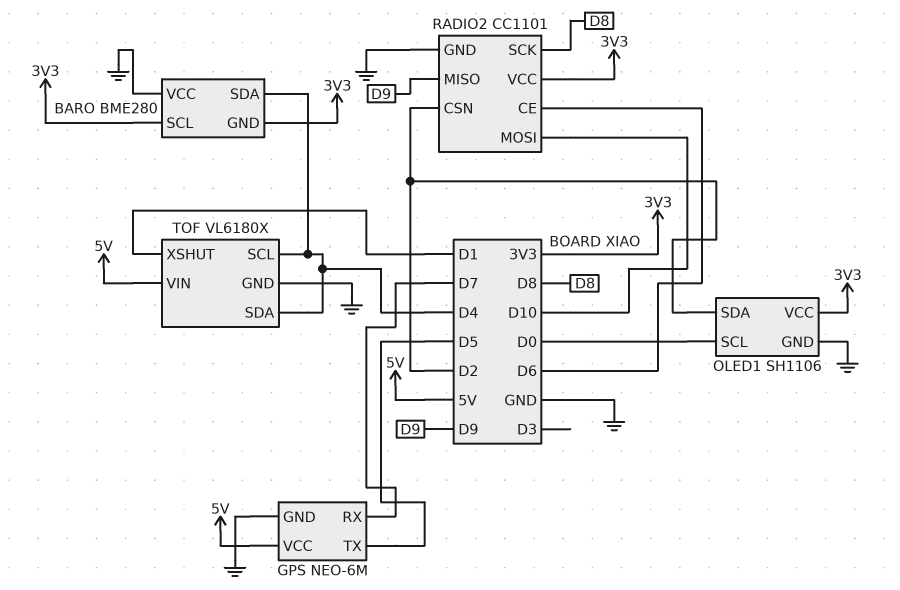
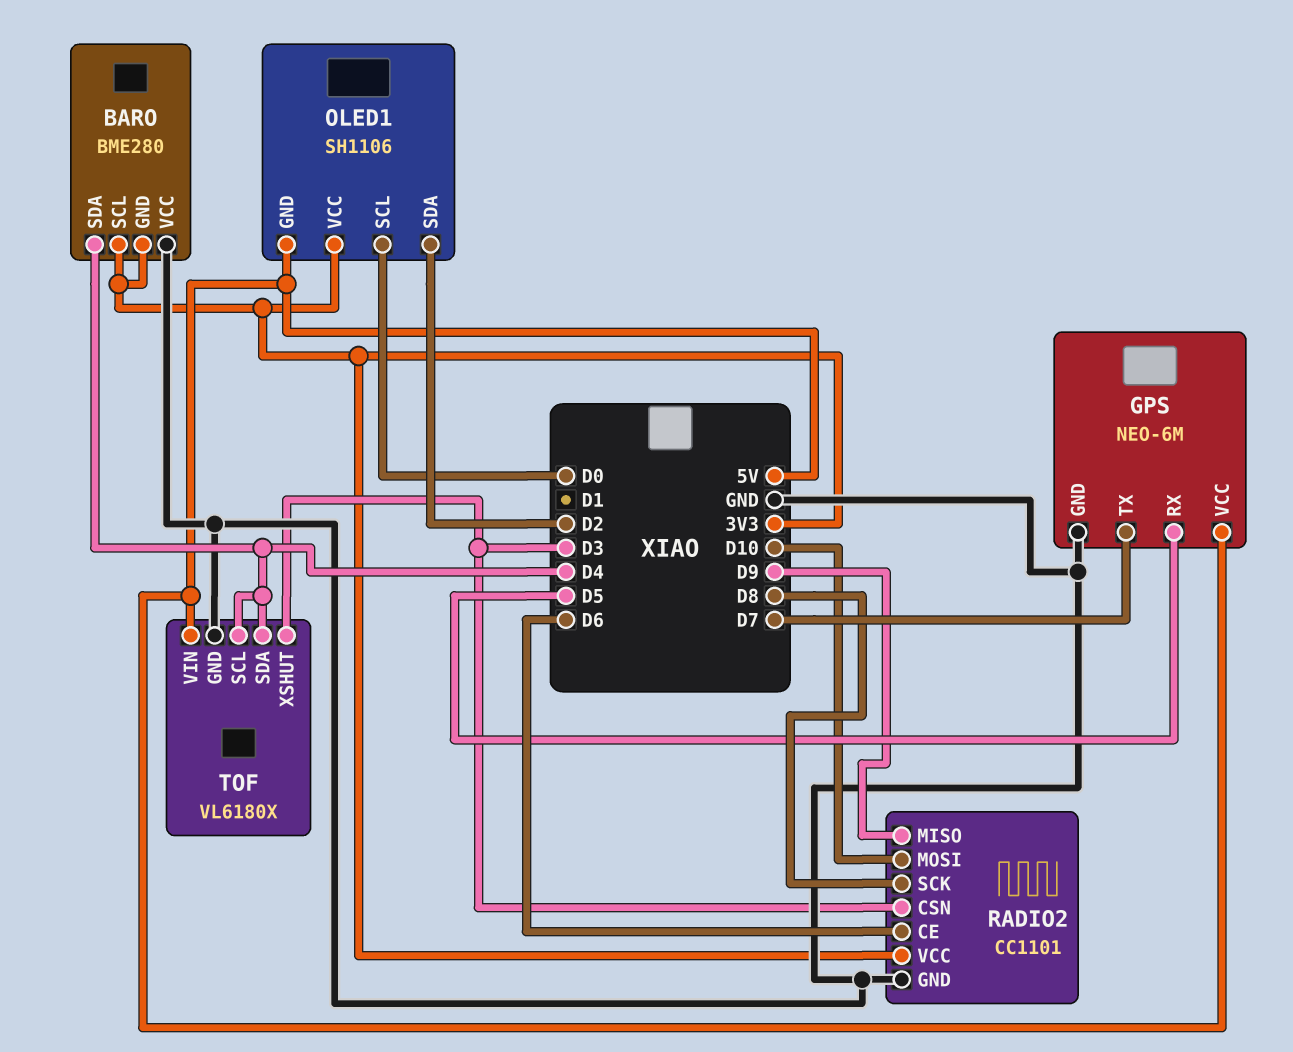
GPS pin RX: D7 -> D5
GPS pin TX: D5 -> D7
OLED1 pin GND: GND -> 5V
RADIO2 pin CSN: D2 -> D3
TOF pin XSHUT: D1 -> D3

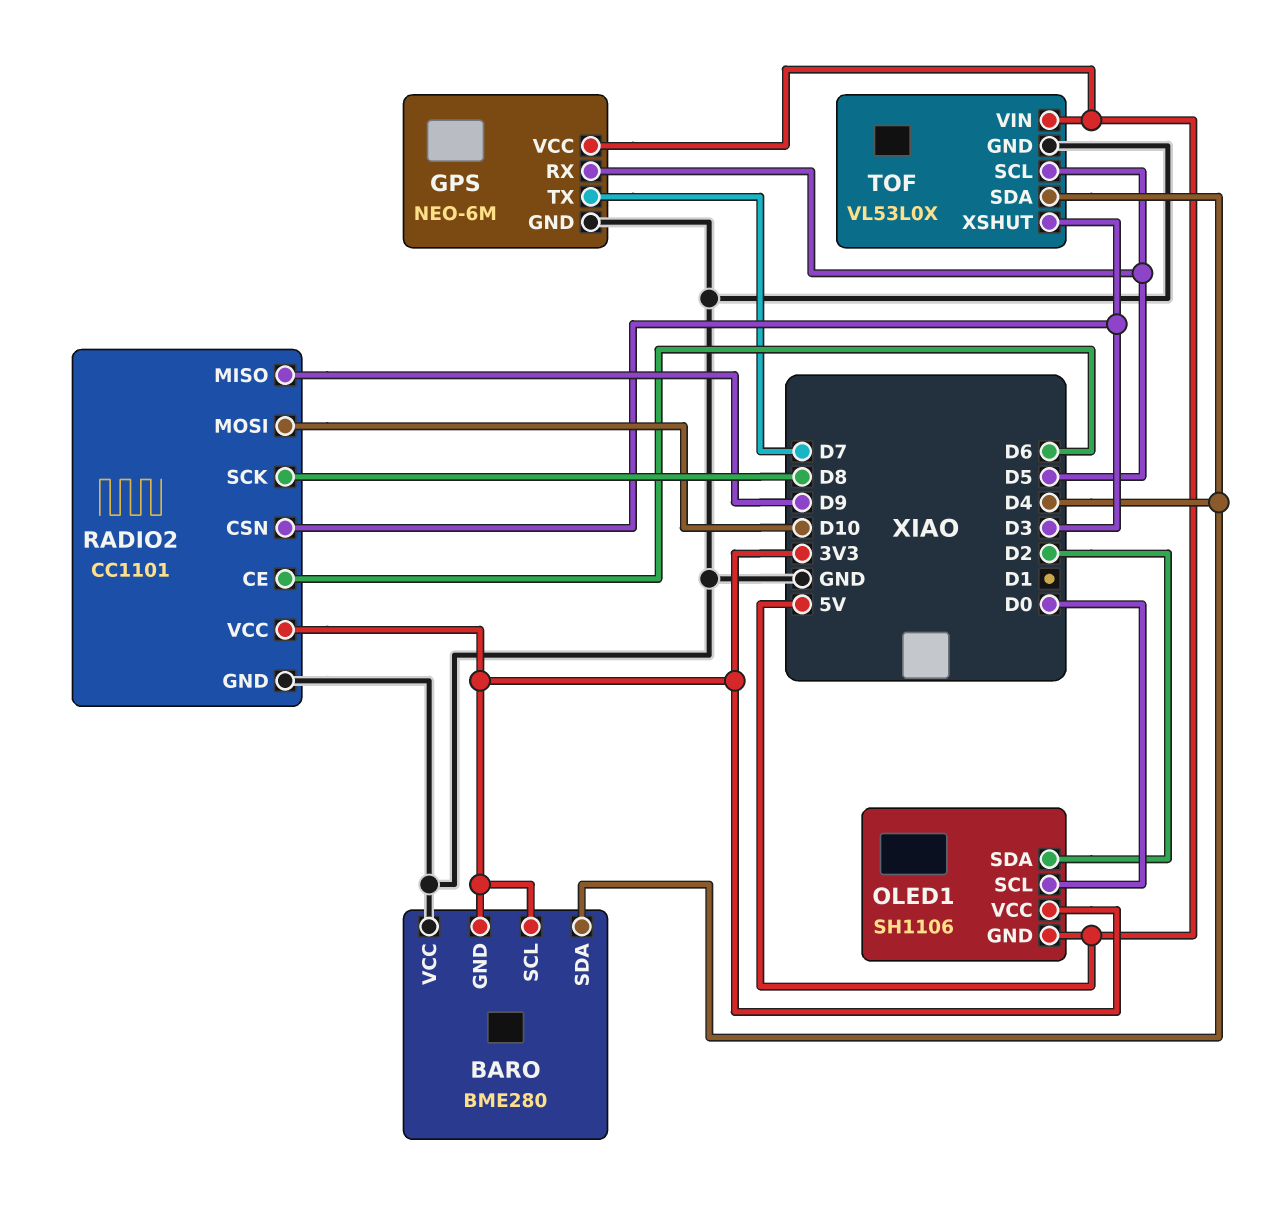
TOF: VL6180X -> VL53L0X
TOF pin SCL: D4 -> D5

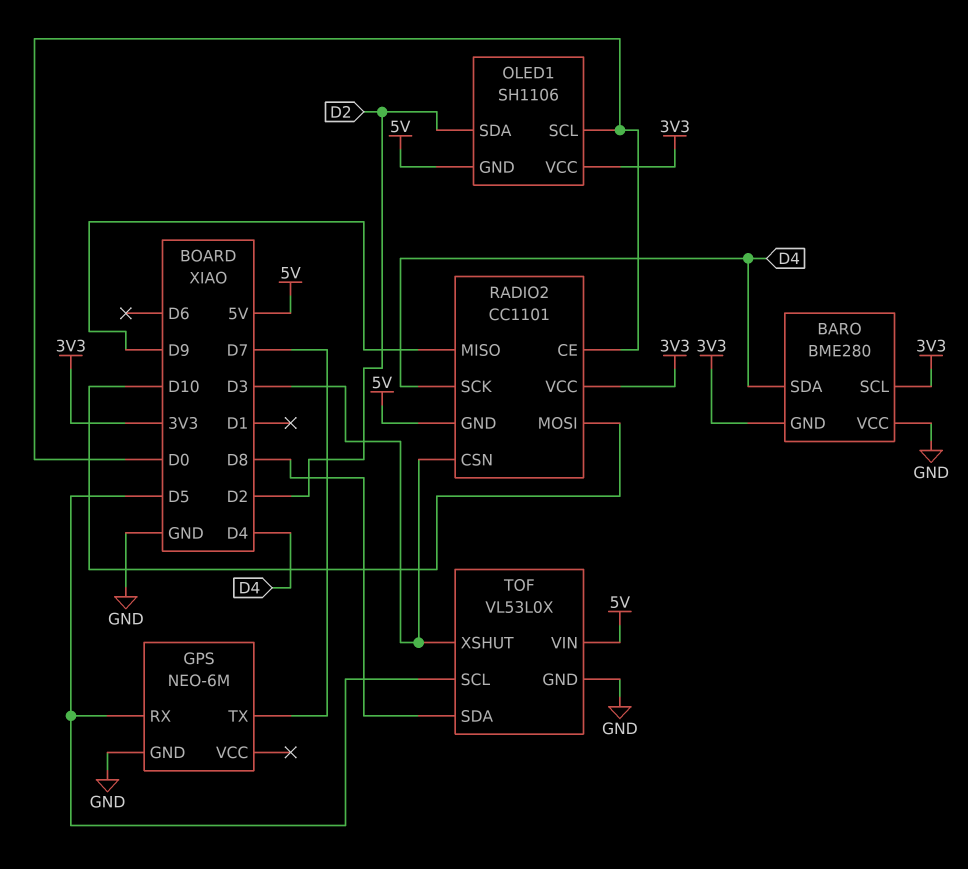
GPS pin VCC: 5V -> none
RADIO2 pin CE: D6 -> D0
RADIO2 pin GND: GND -> 5V
RADIO2 pin SCK: D8 -> D4
TOF pin SDA: D4 -> D8

